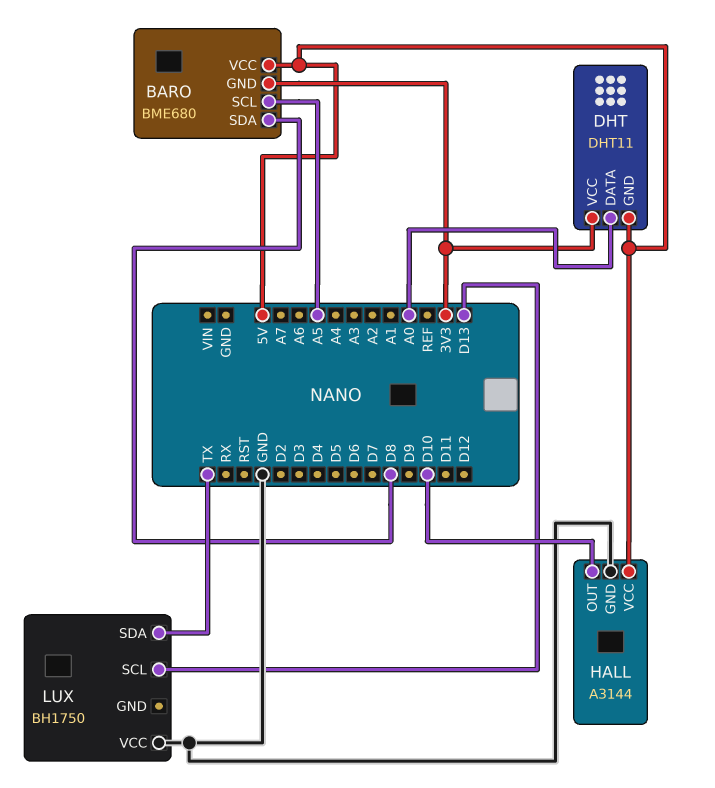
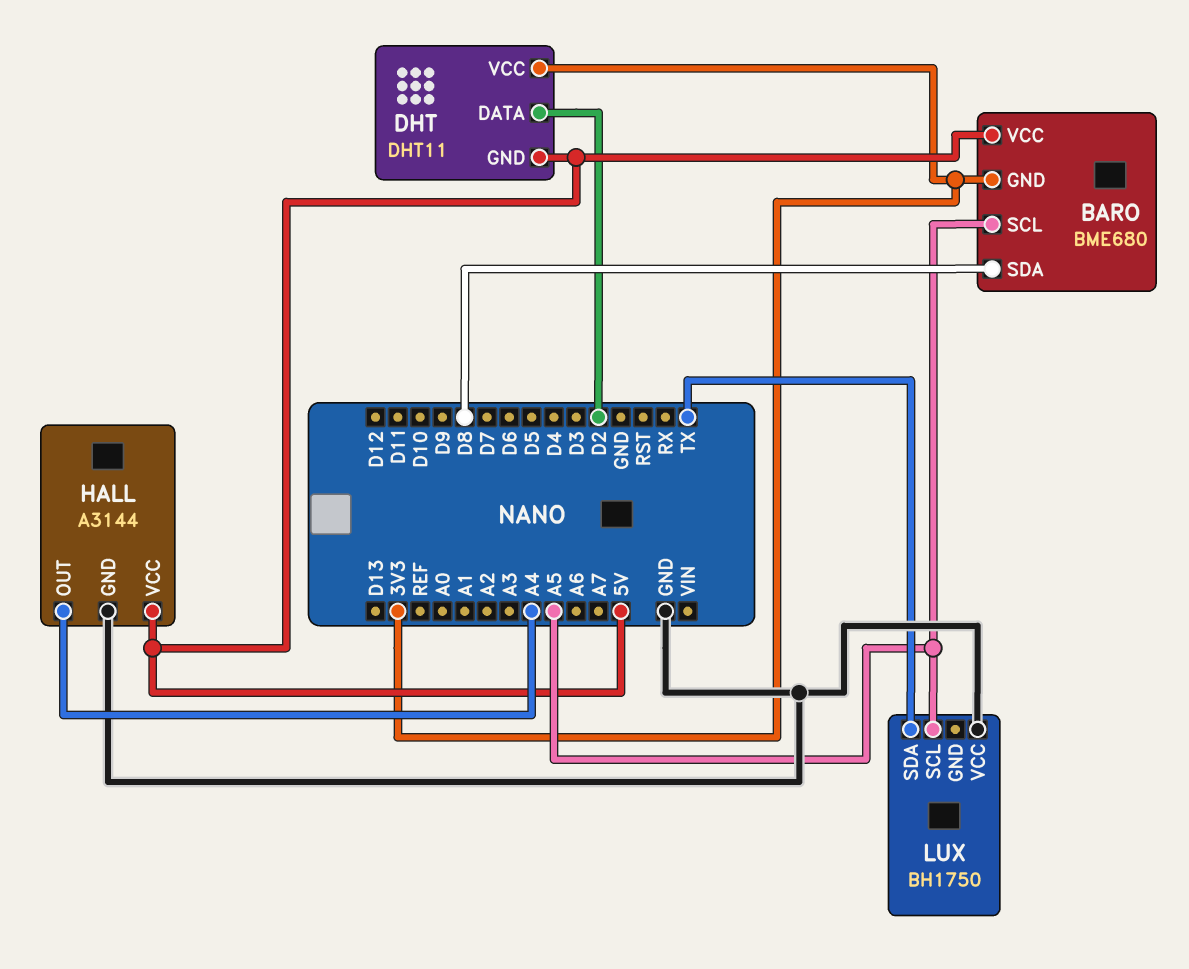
DHT pin DATA: A0 -> D2
HALL pin OUT: D10 -> A4
LUX pin SCL: D13 -> A5

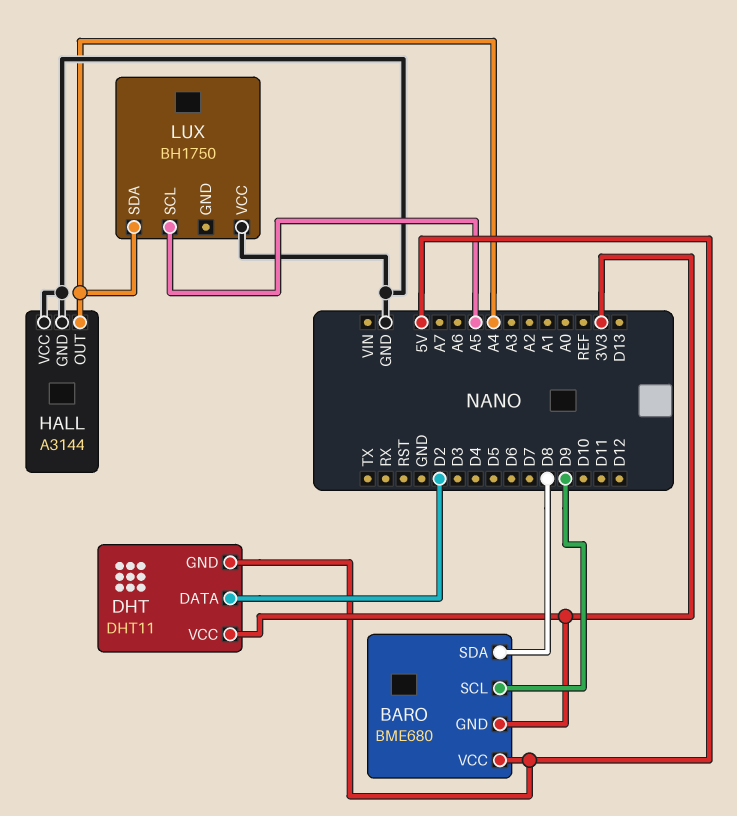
BARO pin SCL: A5 -> D9
HALL pin VCC: 5V -> GND
LUX pin SDA: TX -> A4

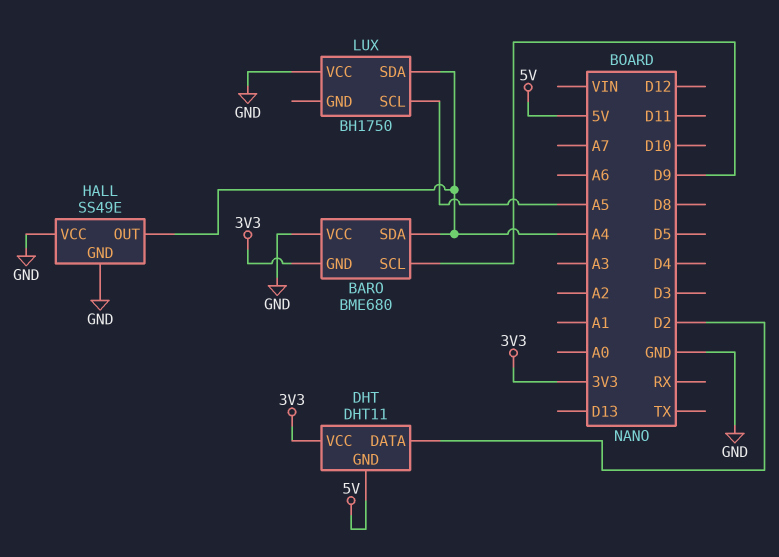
BARO pin SDA: D8 -> A4
BARO pin VCC: 5V -> GND
HALL: A3144 -> SS49E

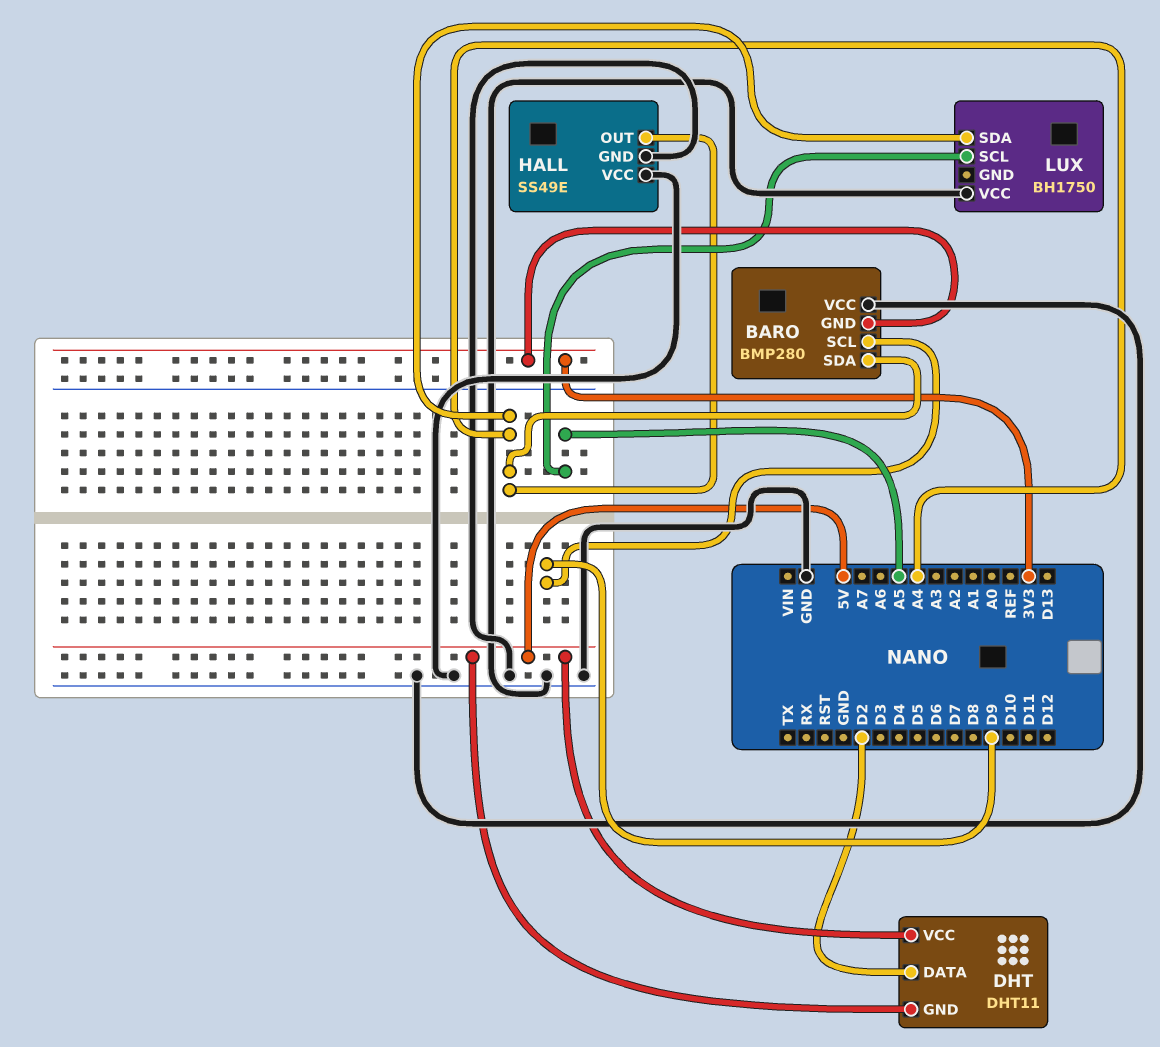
BARO: BME680 -> BMP280
DHT pin VCC: 3V3 -> 5V

